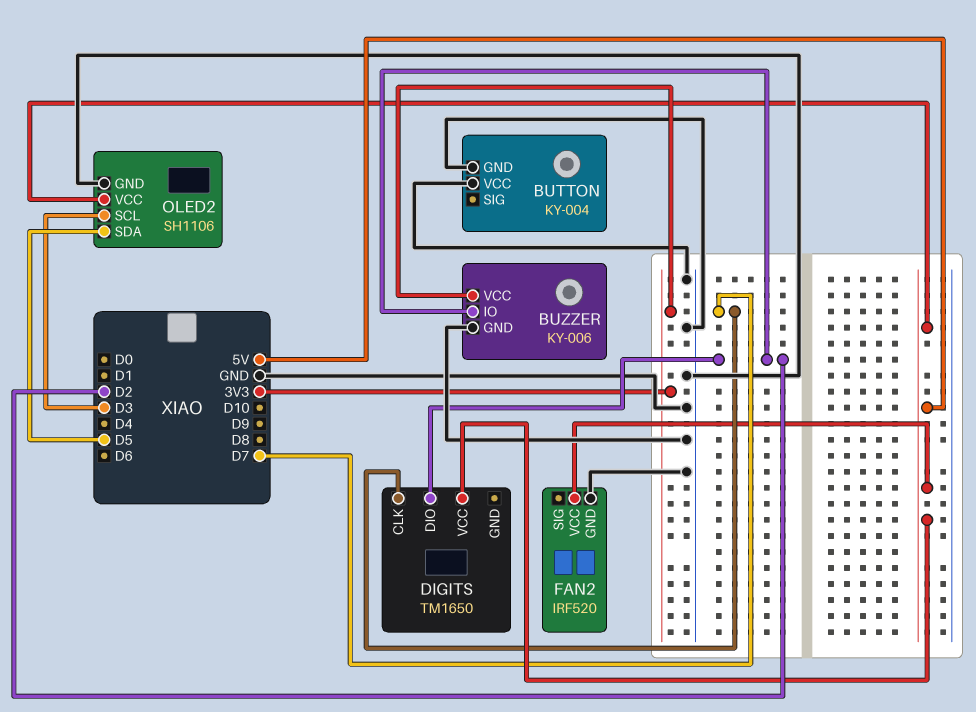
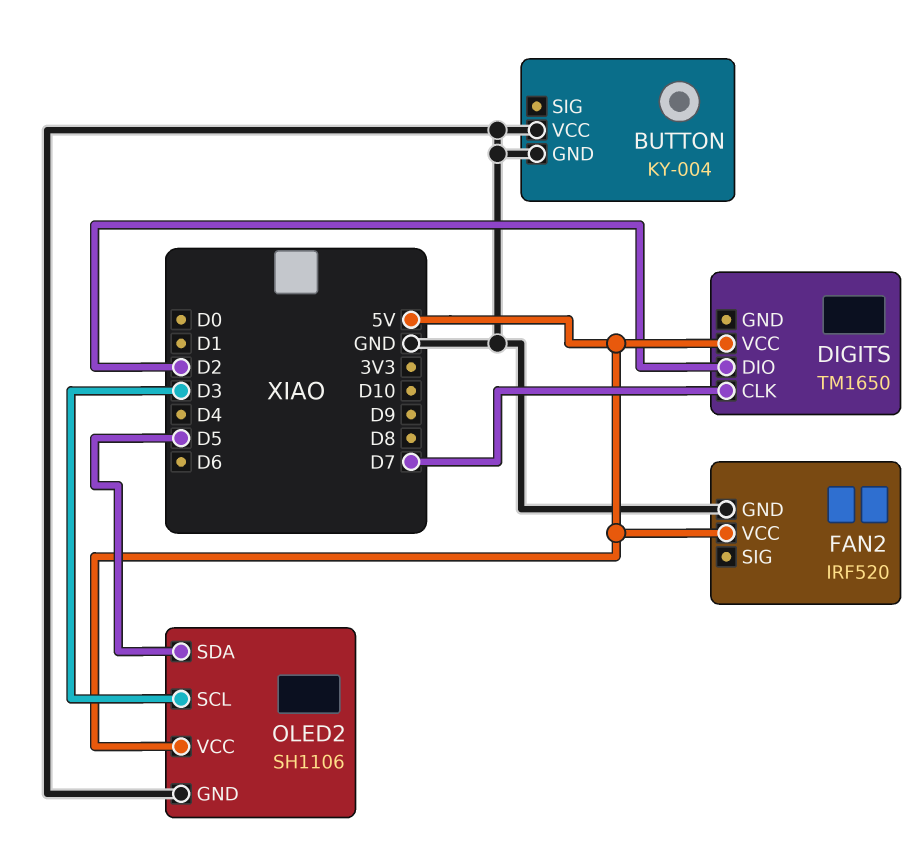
BUZZER: KY-006 -> none
BUZZER pin GND: GND -> none
BUZZER pin IO: D2 -> none
BUZZER pin VCC: 3V3 -> none

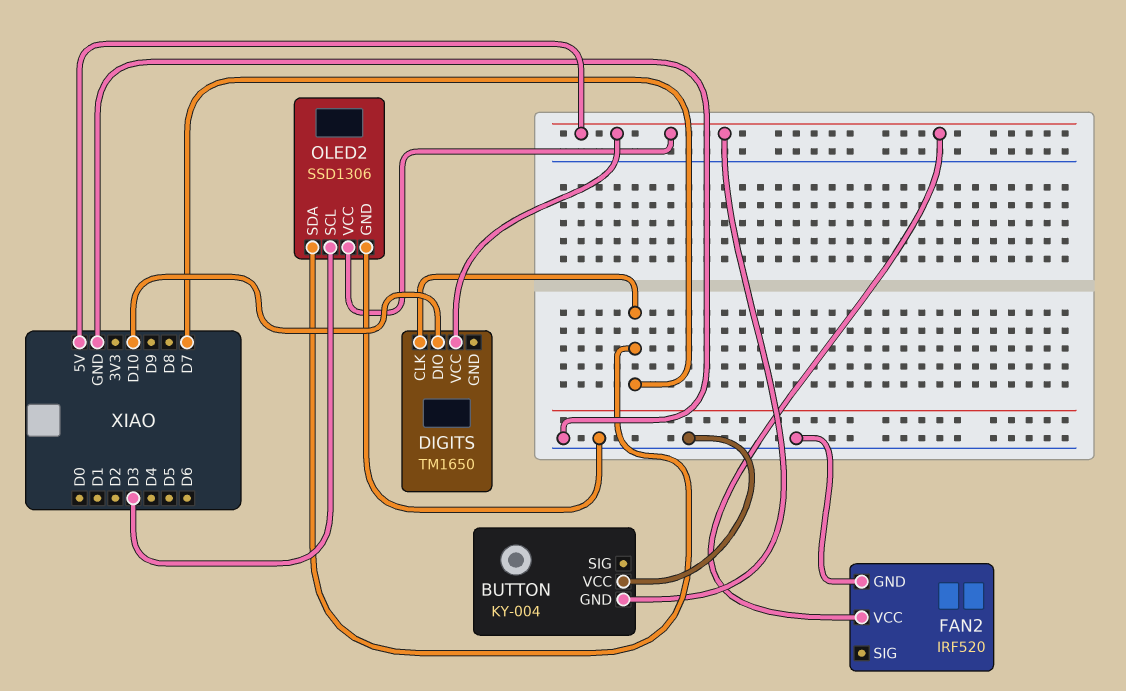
BUTTON pin GND: GND -> 5V
DIGITS pin DIO: D2 -> D10
OLED2: SH1106 -> SSD1306
OLED2 pin SDA: D5 -> D7

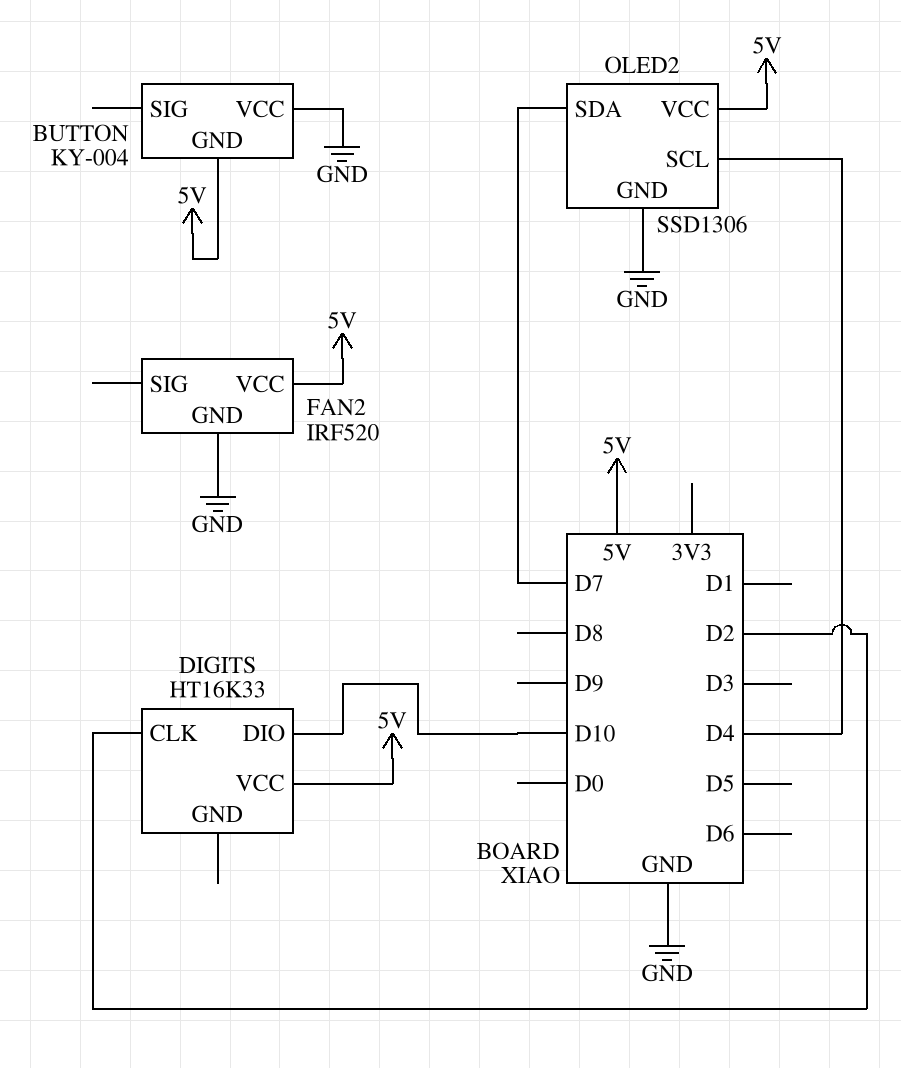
DIGITS: TM1650 -> HT16K33
DIGITS pin CLK: D7 -> D2
OLED2 pin SCL: D3 -> D4

